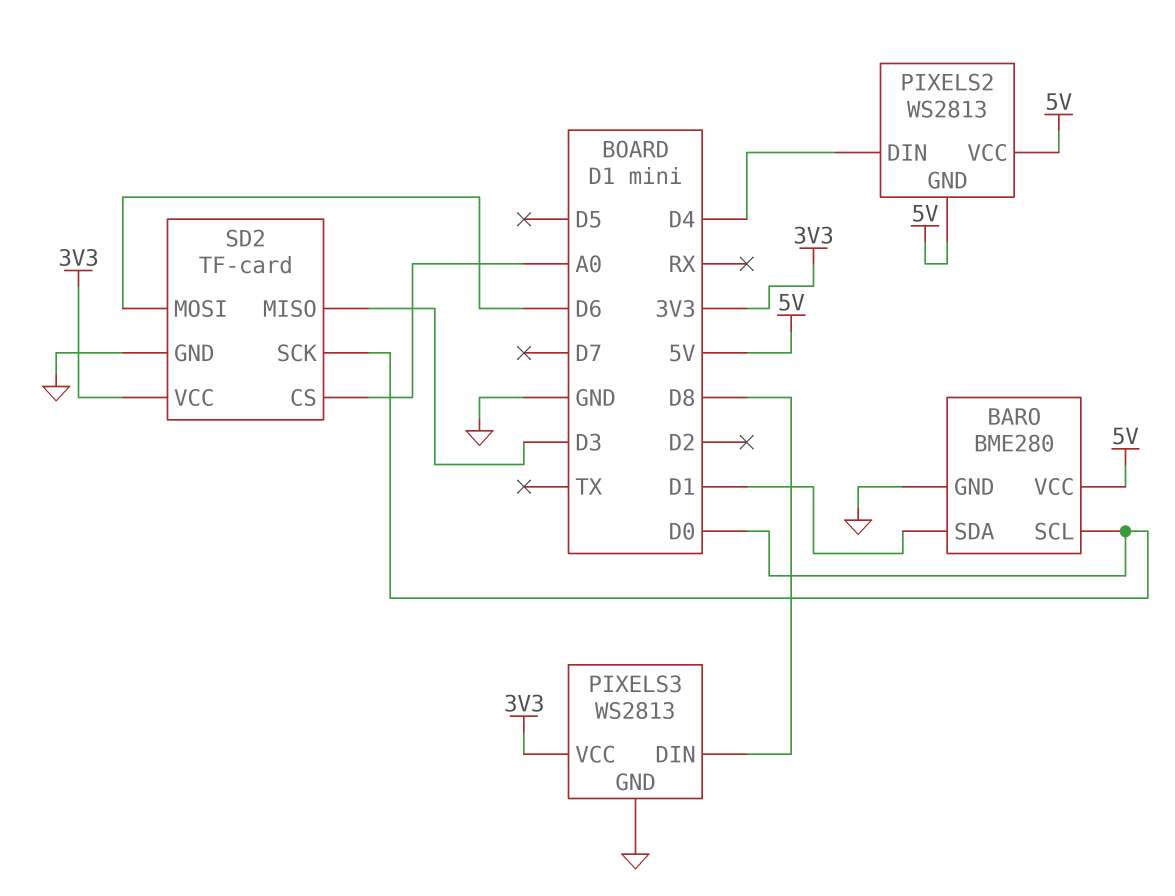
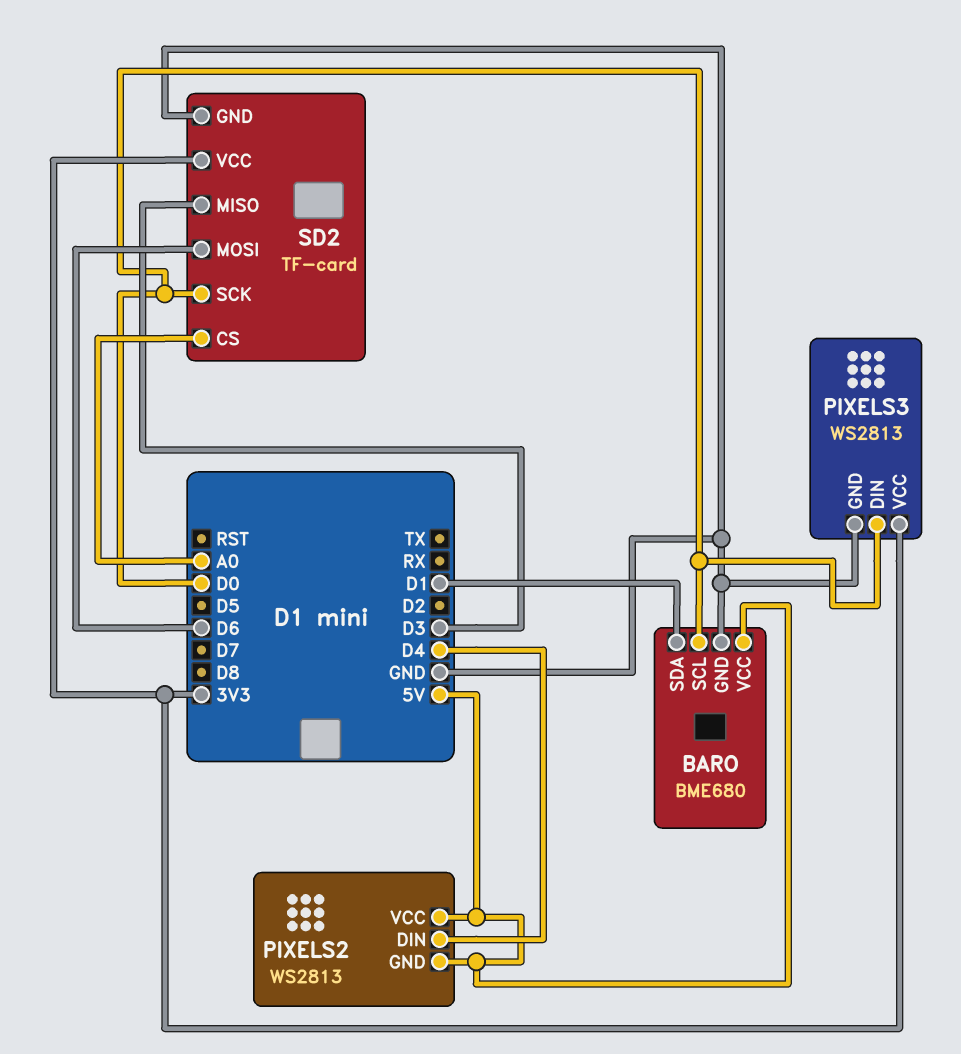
BARO: BME280 -> BME680
PIXELS3 pin DIN: D8 -> D0

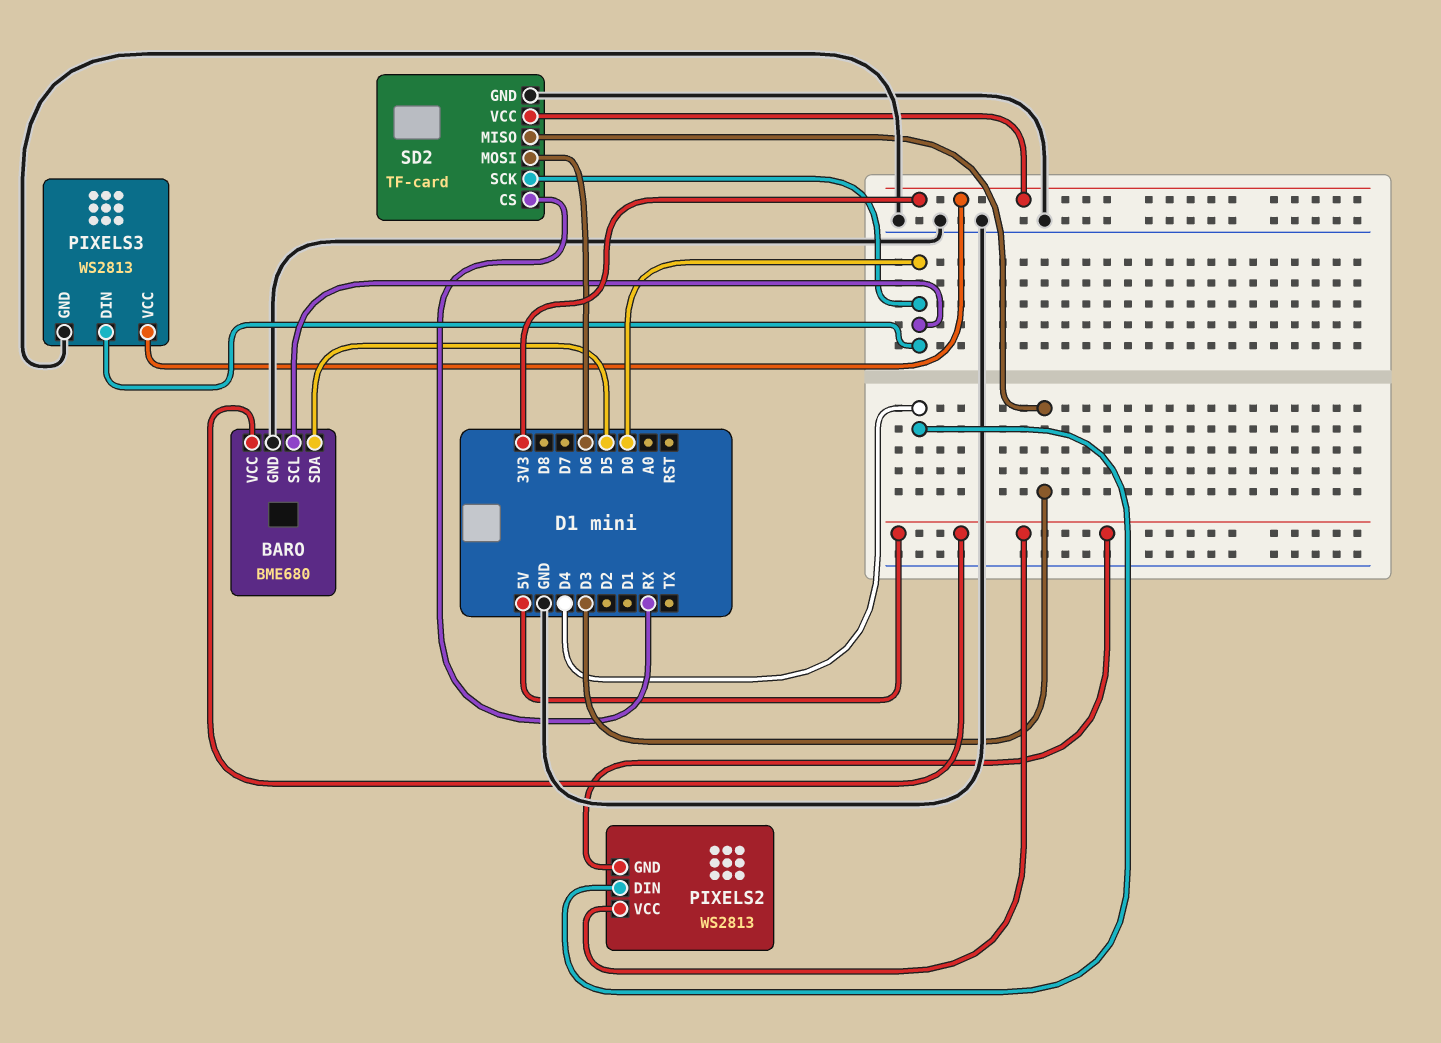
BARO pin SDA: D1 -> D5
SD2 pin CS: A0 -> RX

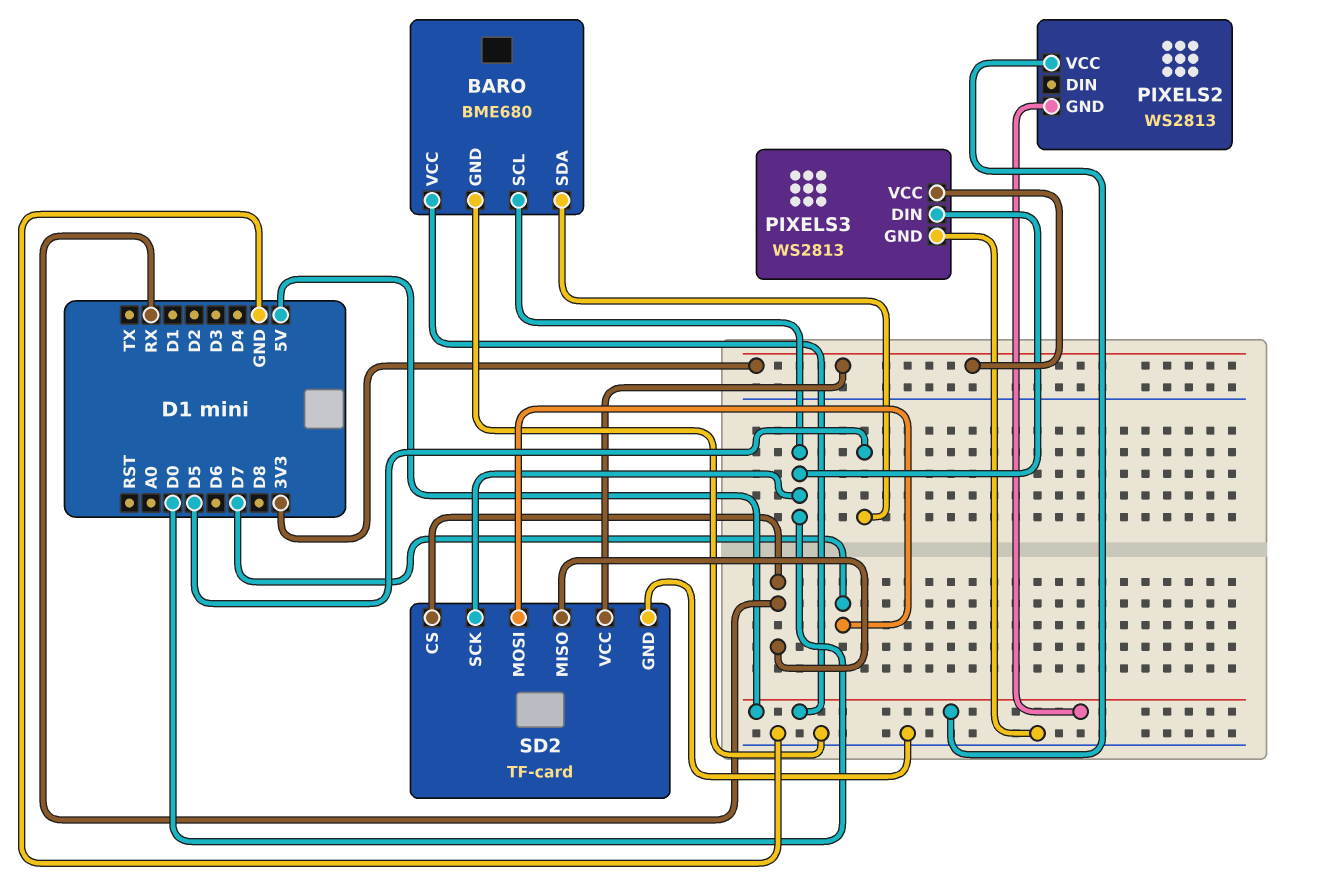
PIXELS2 pin DIN: D4 -> none
SD2 pin MISO: D3 -> RX
SD2 pin MOSI: D6 -> D7

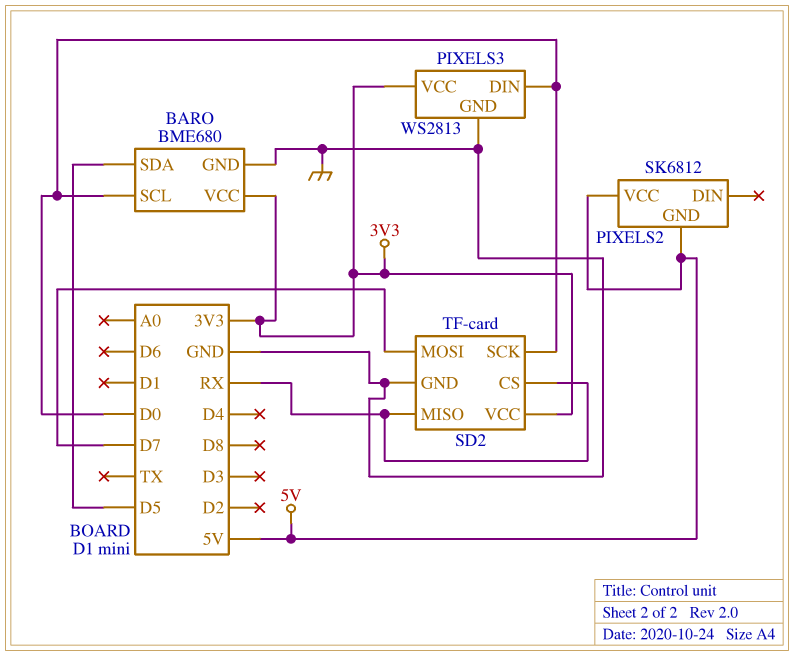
BARO pin VCC: 5V -> 3V3
PIXELS2: WS2813 -> SK6812

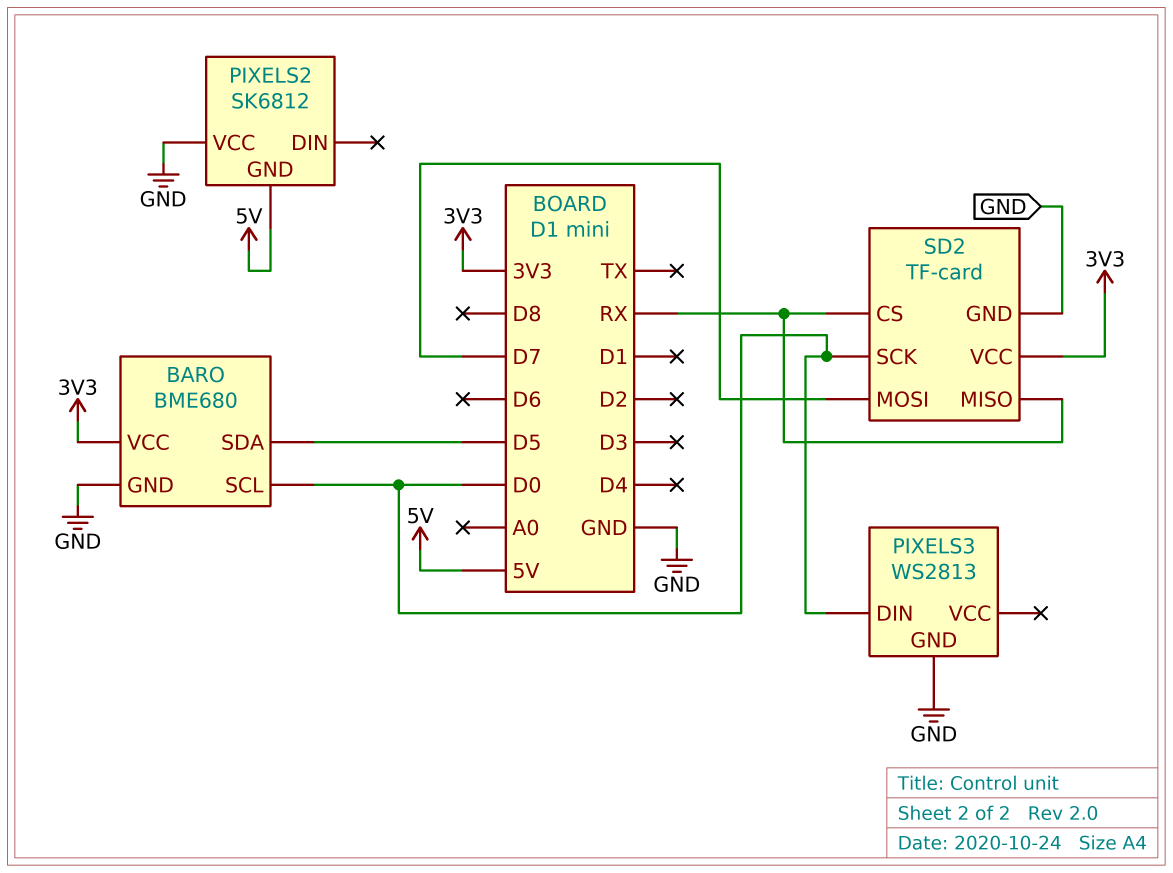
PIXELS2 pin VCC: 5V -> GND
PIXELS3 pin VCC: 3V3 -> none

